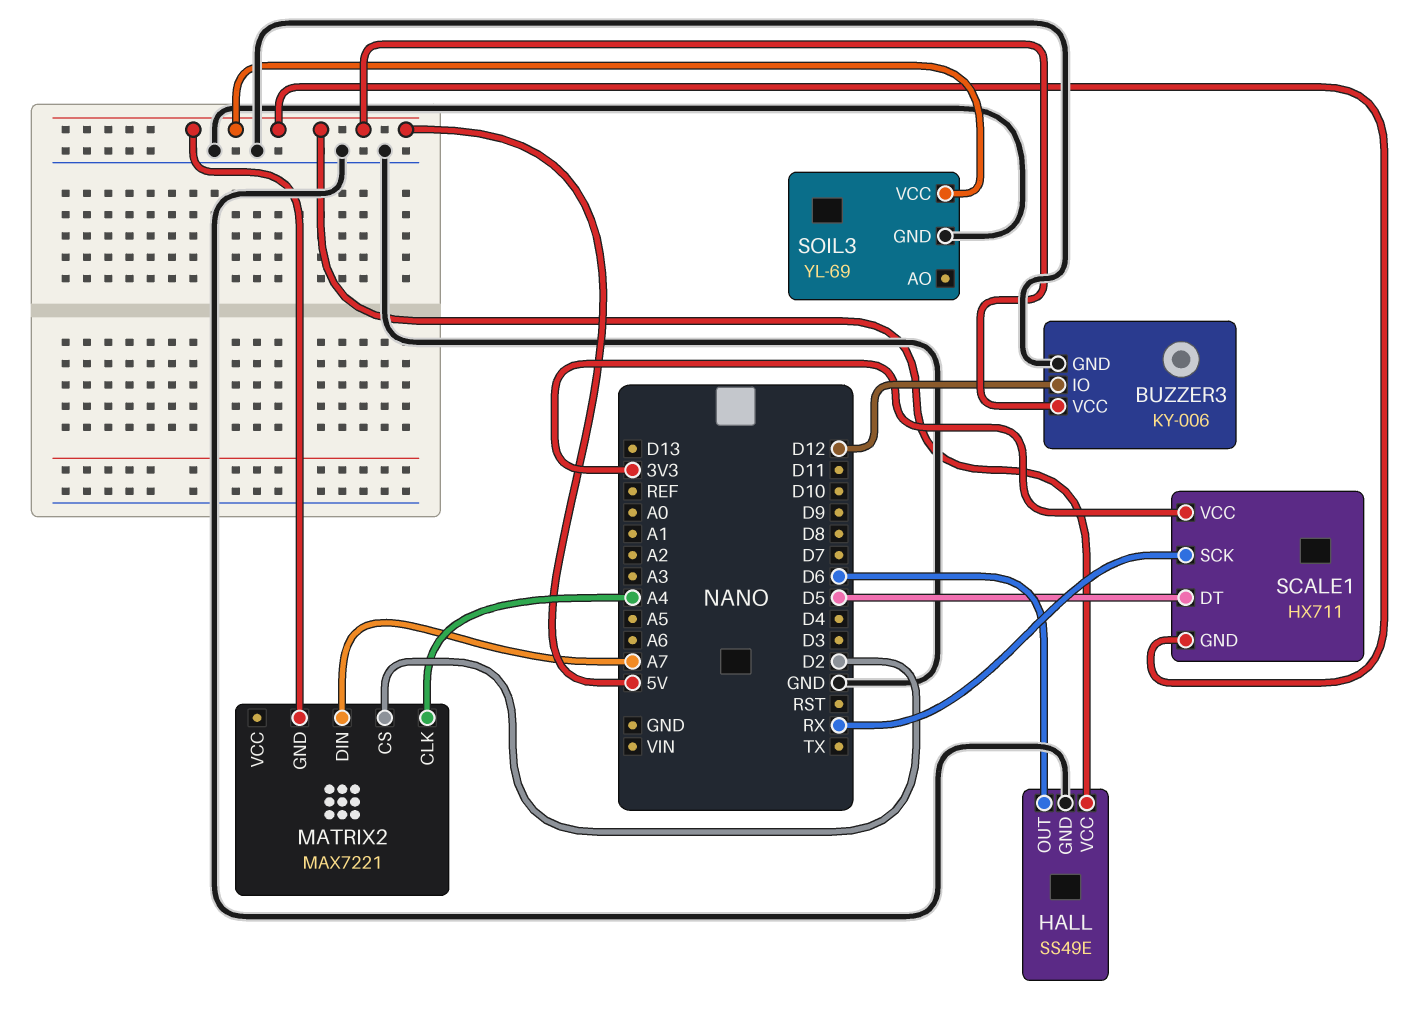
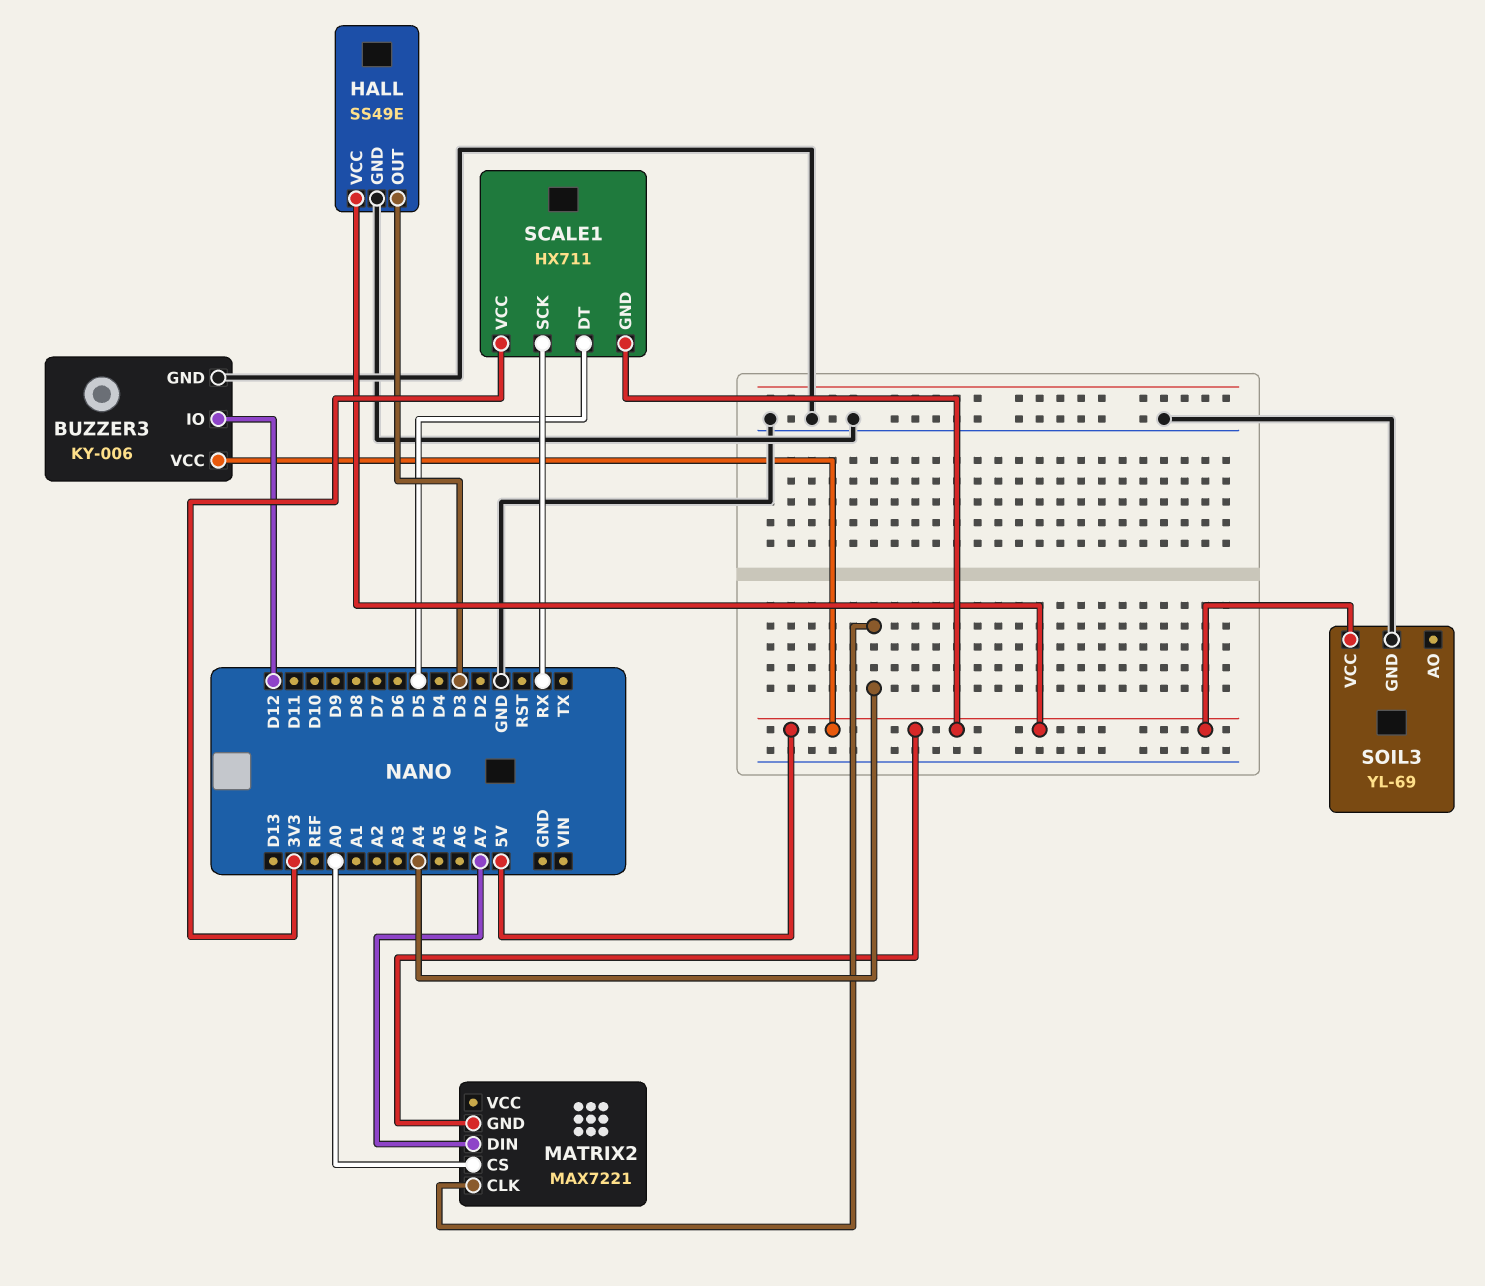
HALL pin OUT: D6 -> D3
MATRIX2 pin CS: D2 -> A0

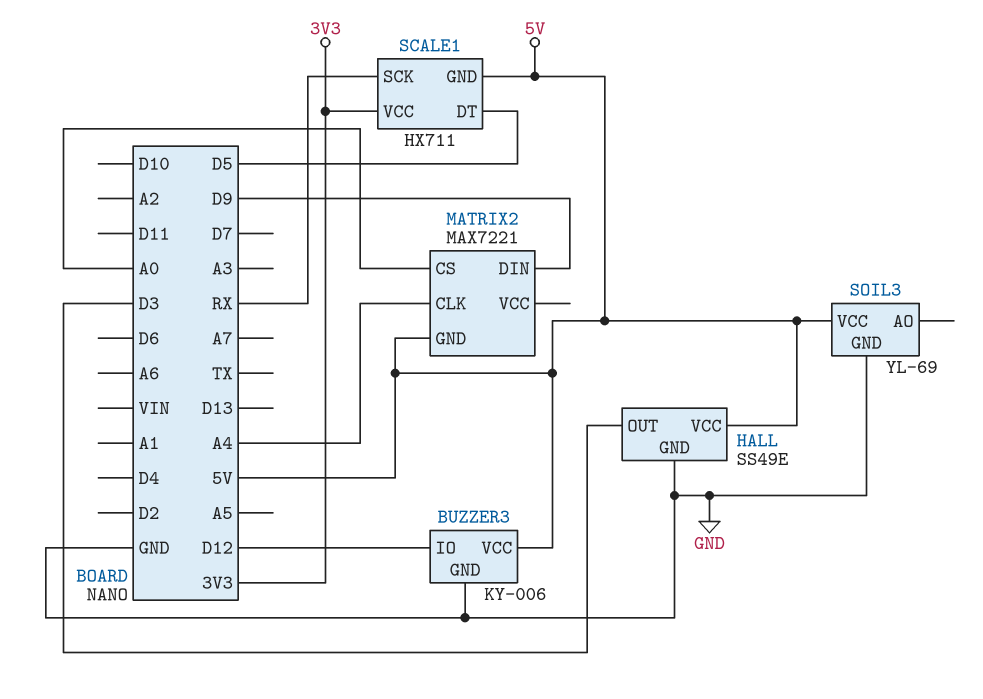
MATRIX2 pin DIN: A7 -> D9

